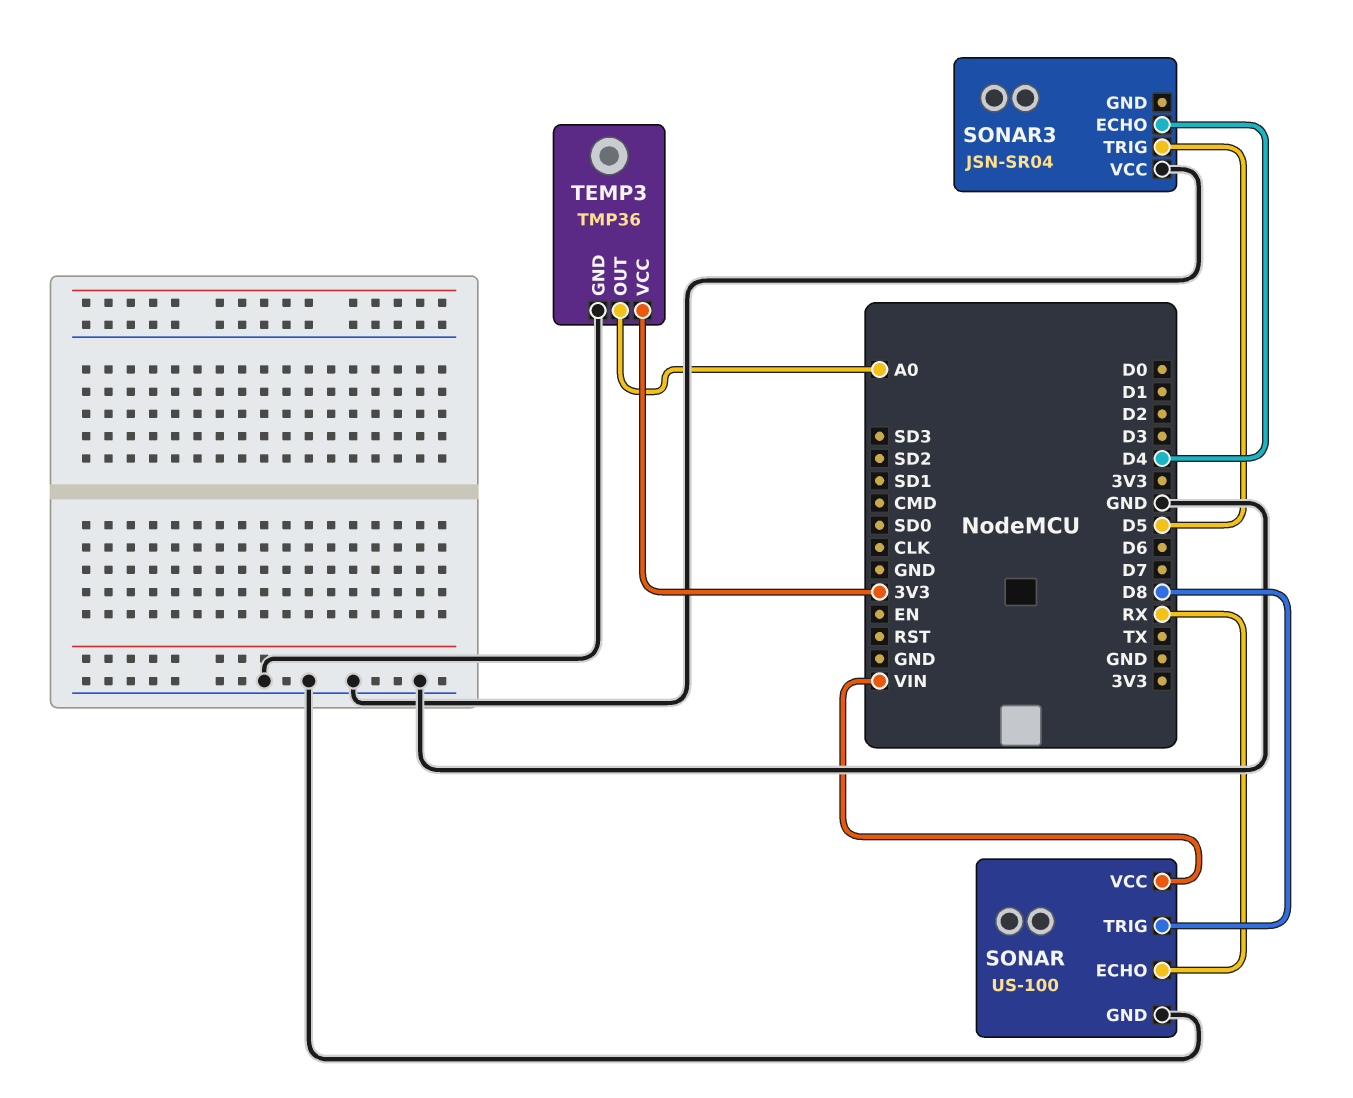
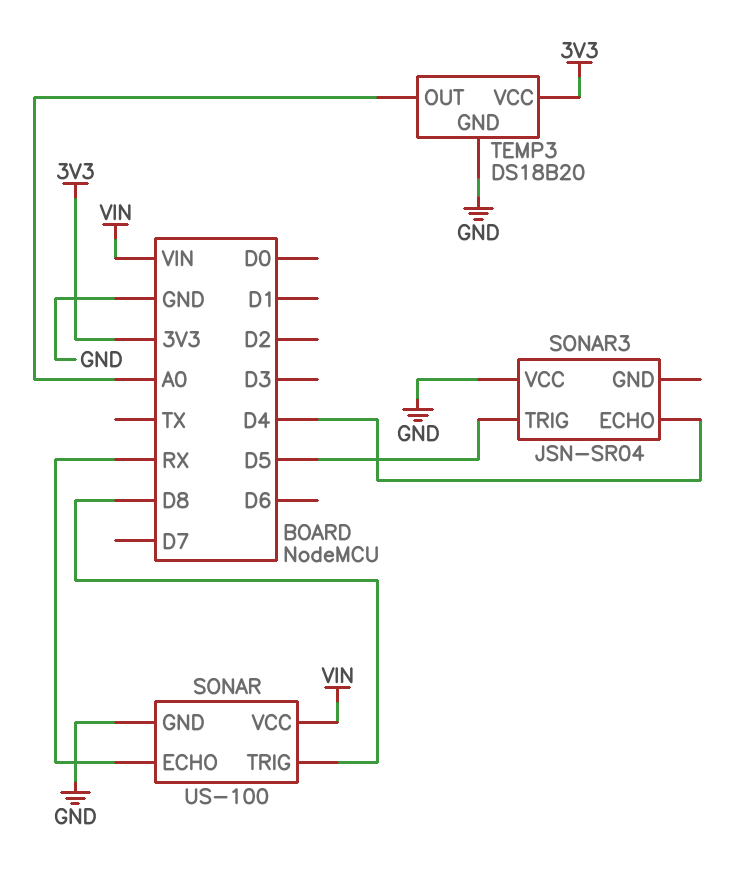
TEMP3: TMP36 -> DS18B20

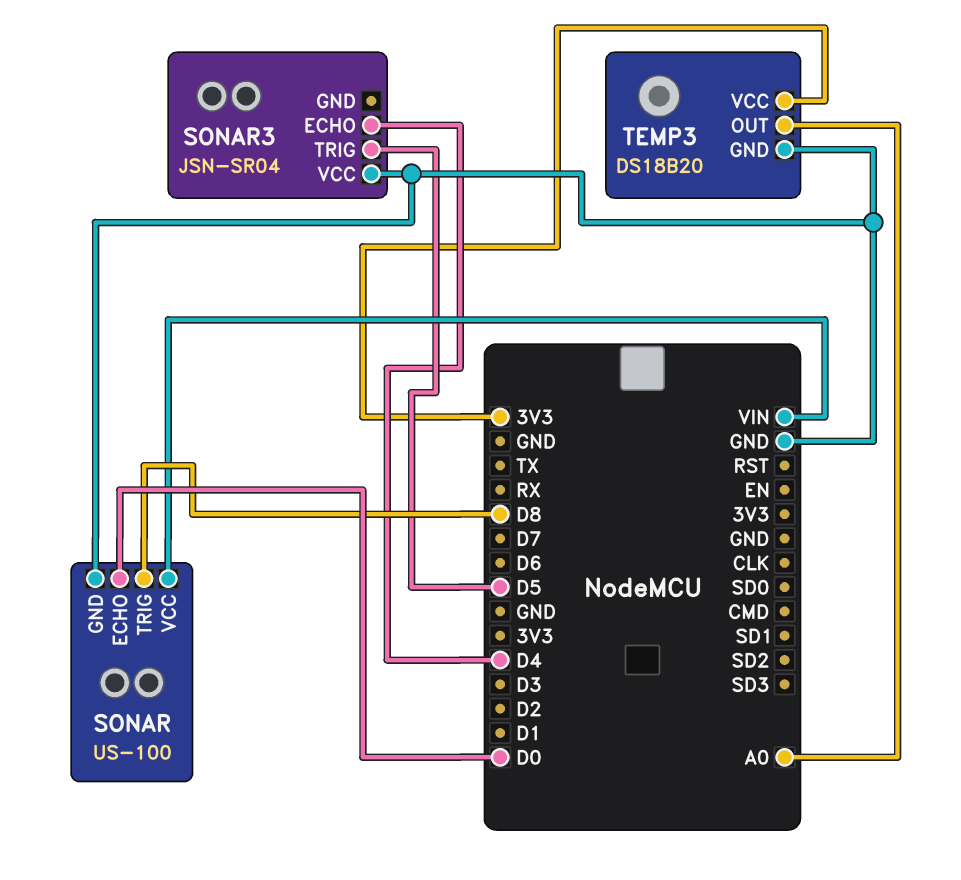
SONAR pin ECHO: RX -> D0

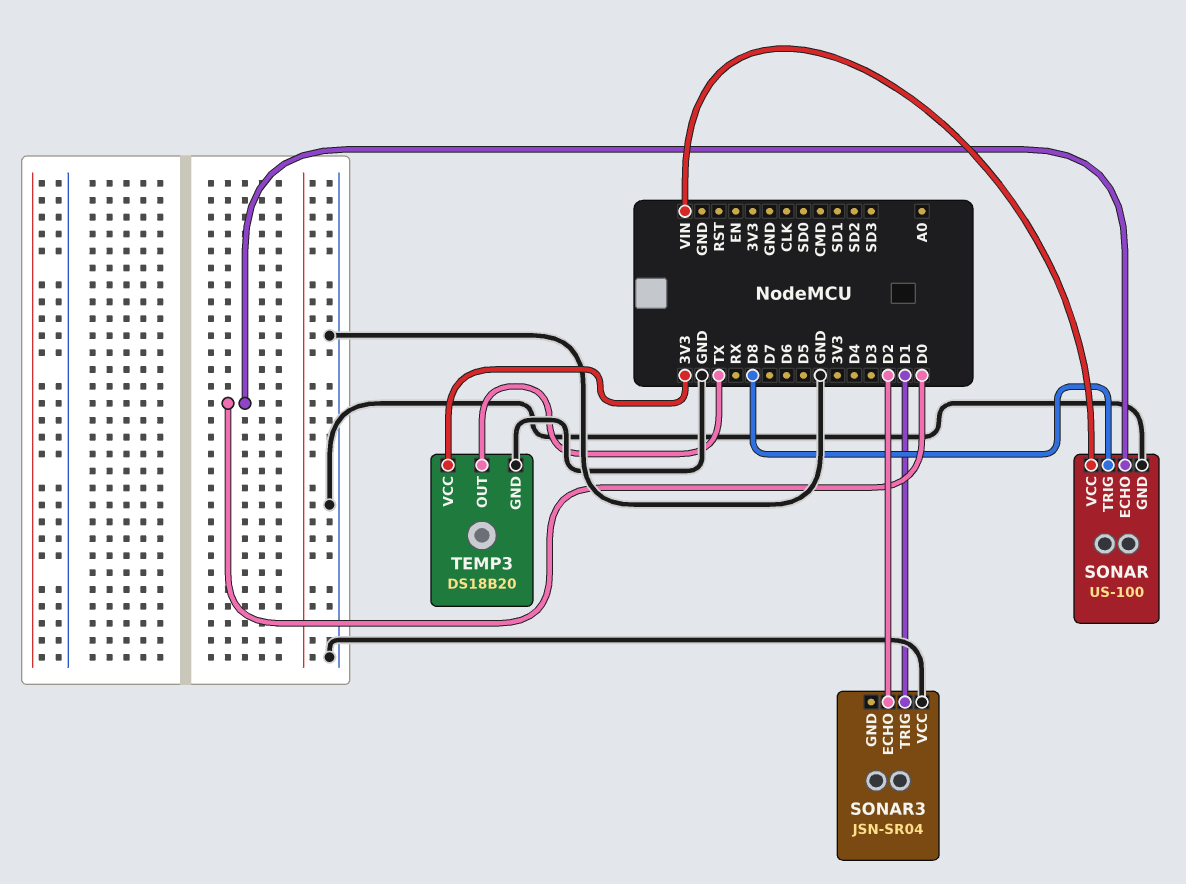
SONAR3 pin ECHO: D4 -> D2
SONAR3 pin TRIG: D5 -> D1
TEMP3 pin OUT: A0 -> TX

